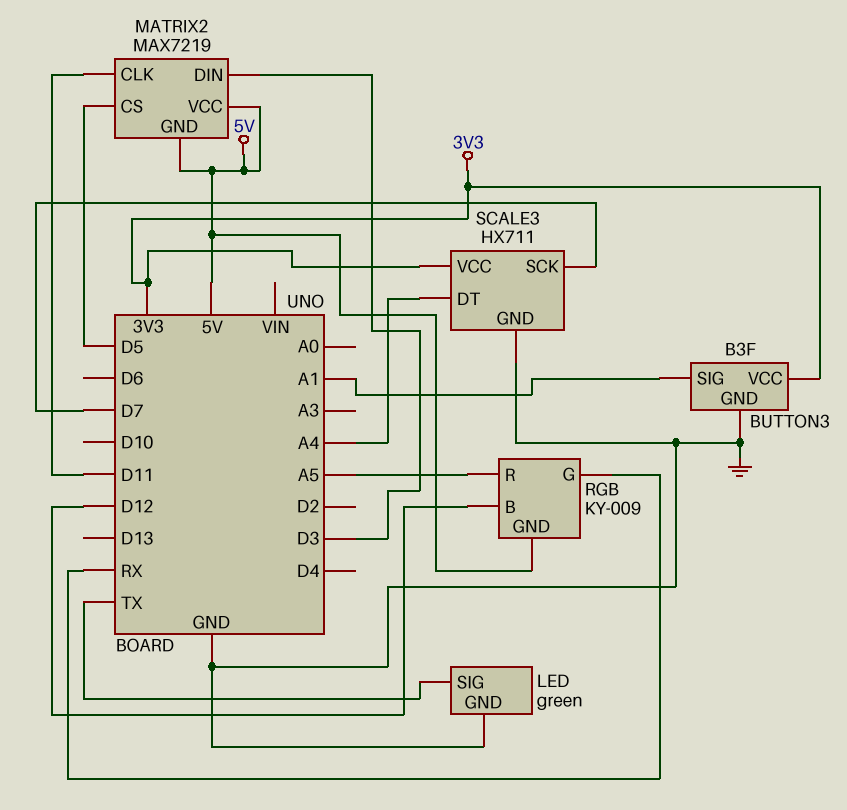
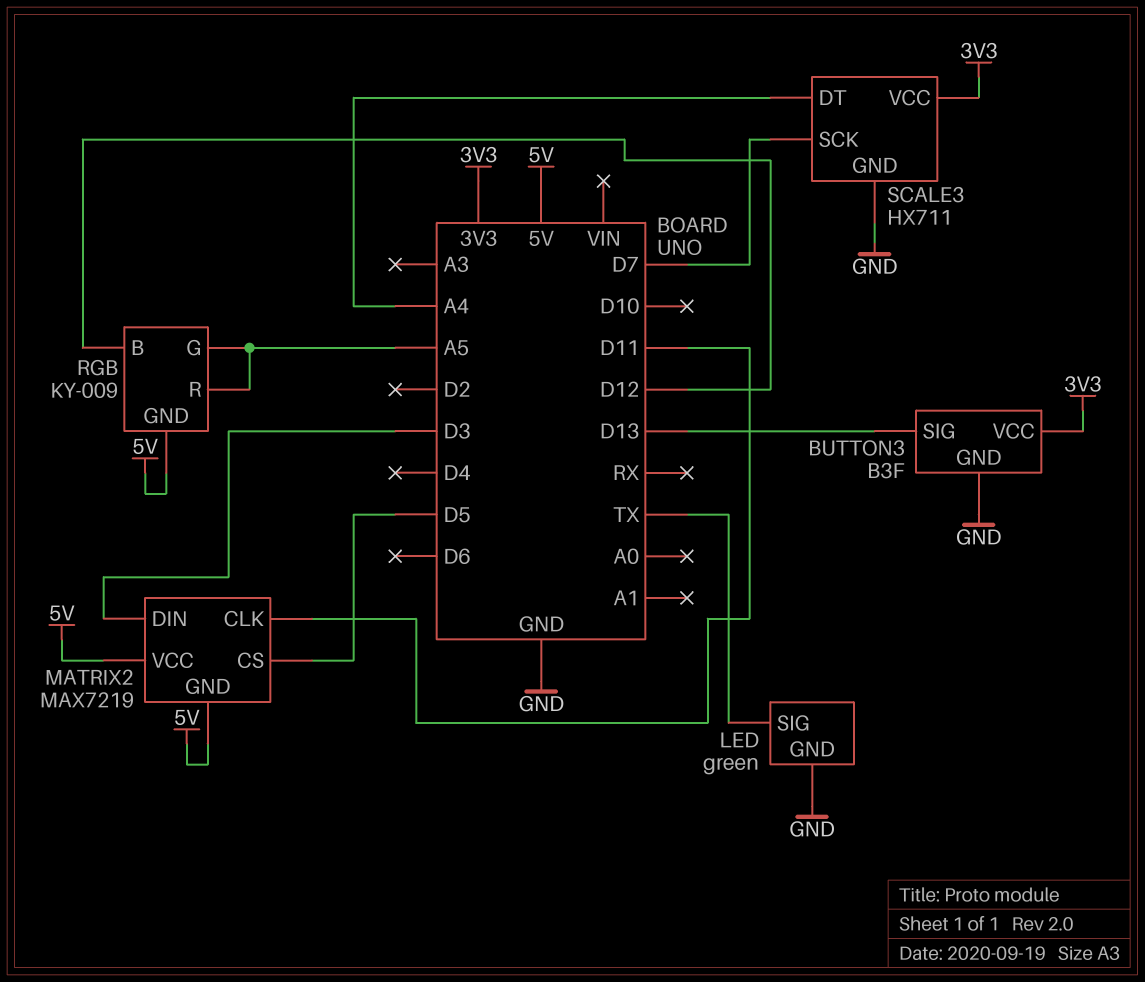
BUTTON3 pin SIG: A1 -> D13
RGB pin G: RX -> A5

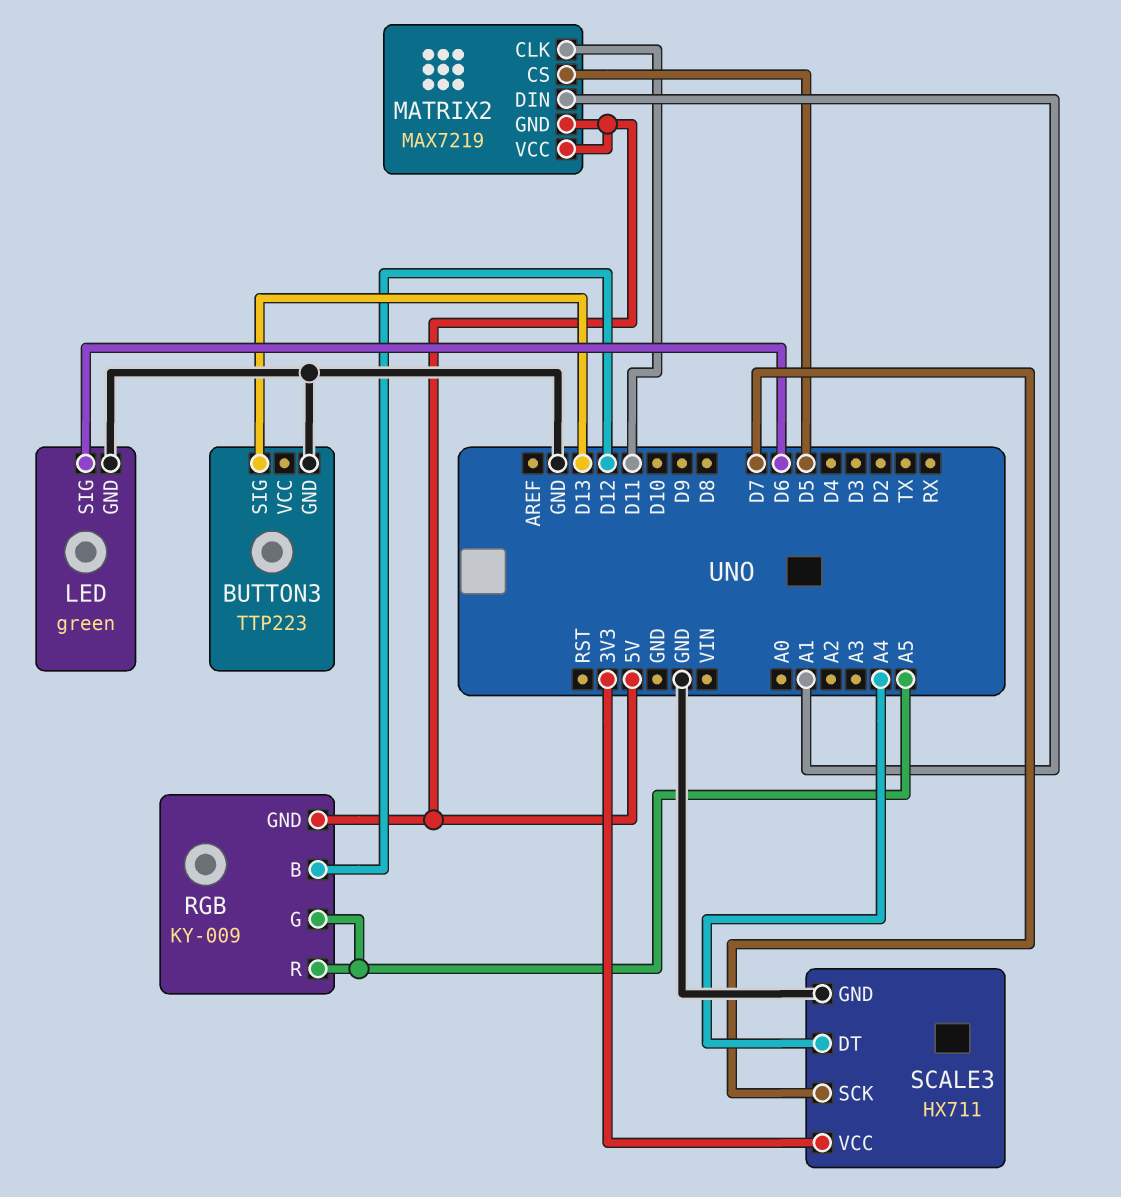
BUTTON3: B3F -> TTP223
BUTTON3 pin VCC: 3V3 -> none
LED pin SIG: TX -> D6
MATRIX2 pin DIN: D3 -> A1

